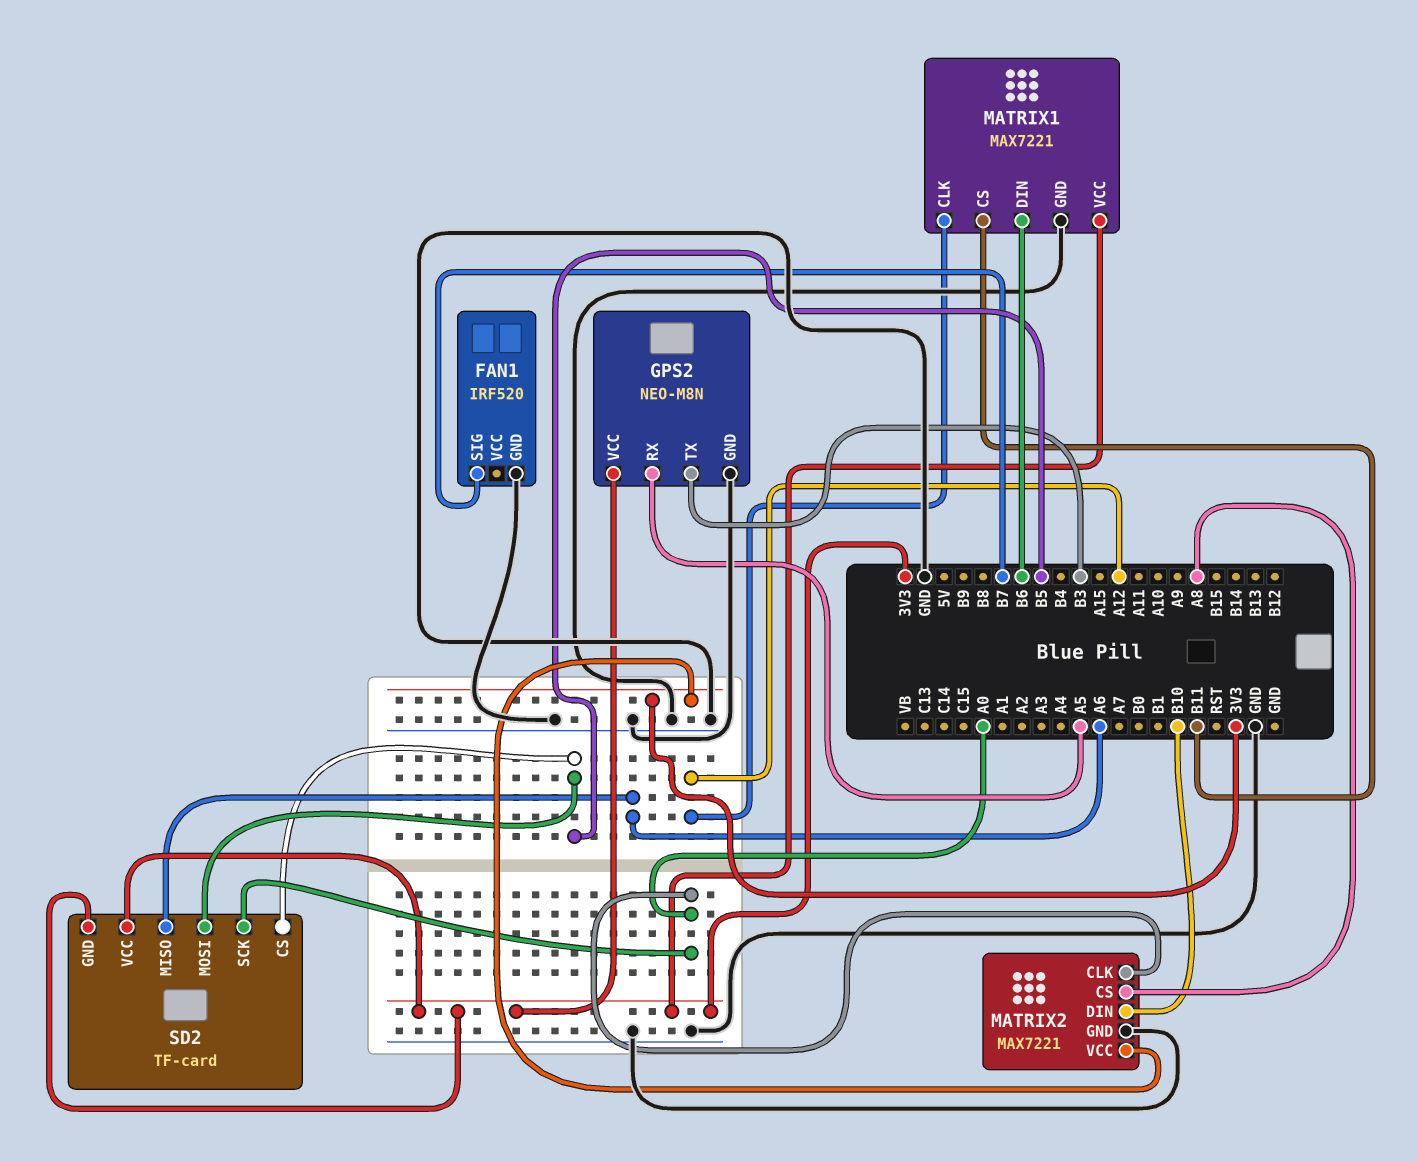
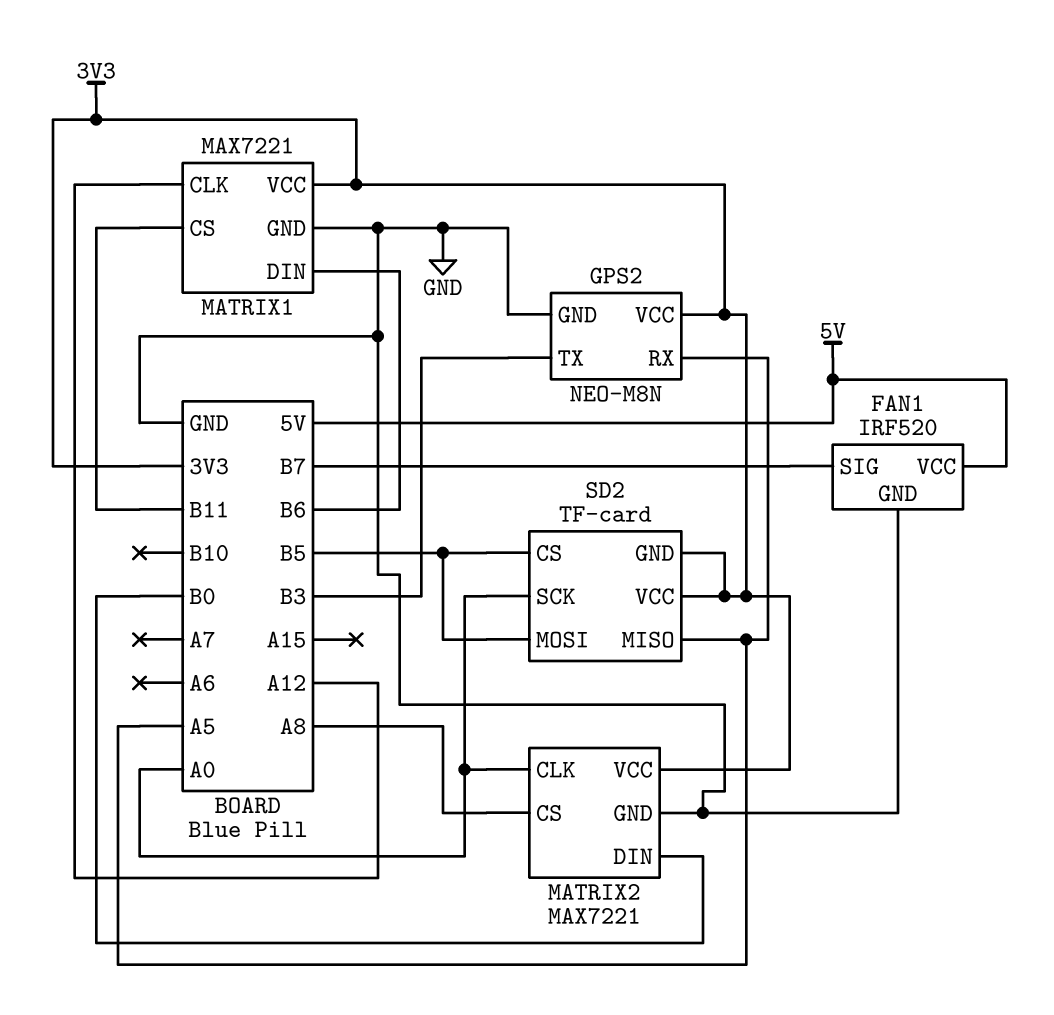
FAN1 pin VCC: none -> 5V
MATRIX2 pin DIN: B10 -> B0
SD2 pin MISO: A6 -> A5

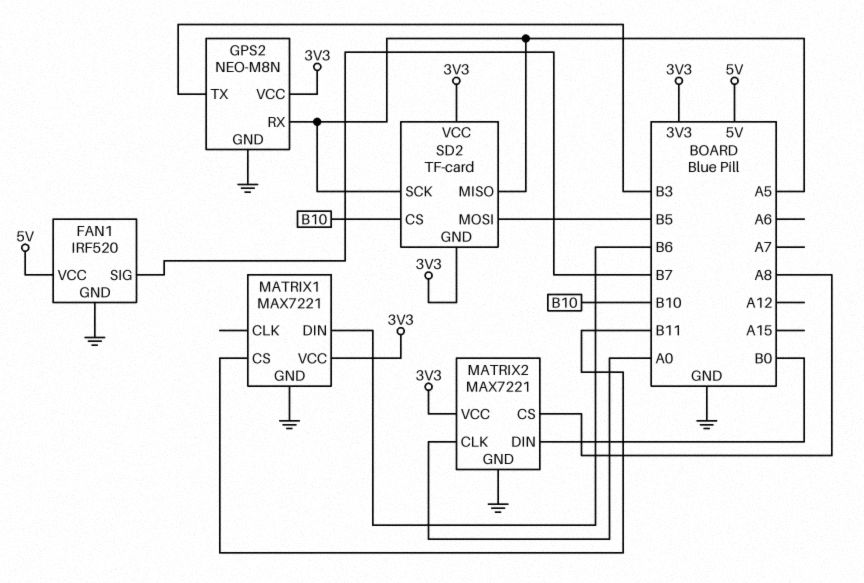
MATRIX1 pin CLK: A12 -> none
SD2 pin CS: B5 -> B10
SD2 pin SCK: A0 -> A5

